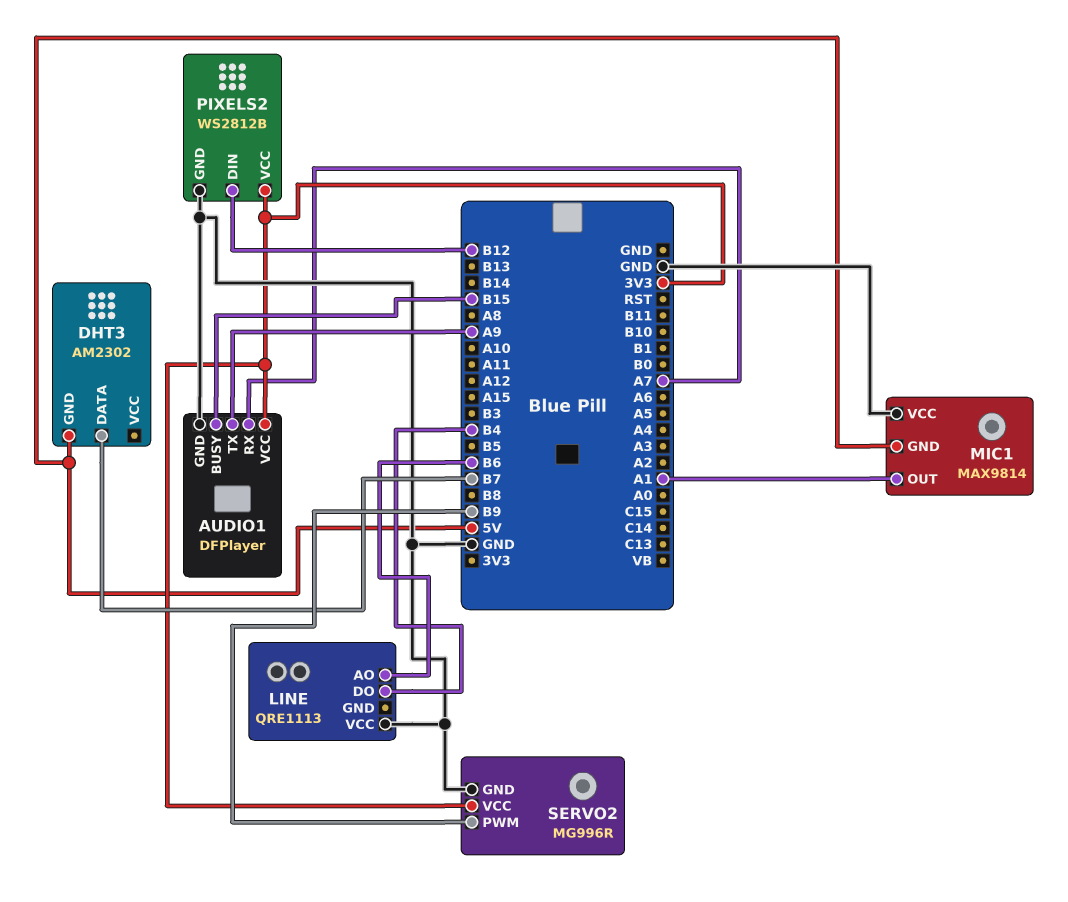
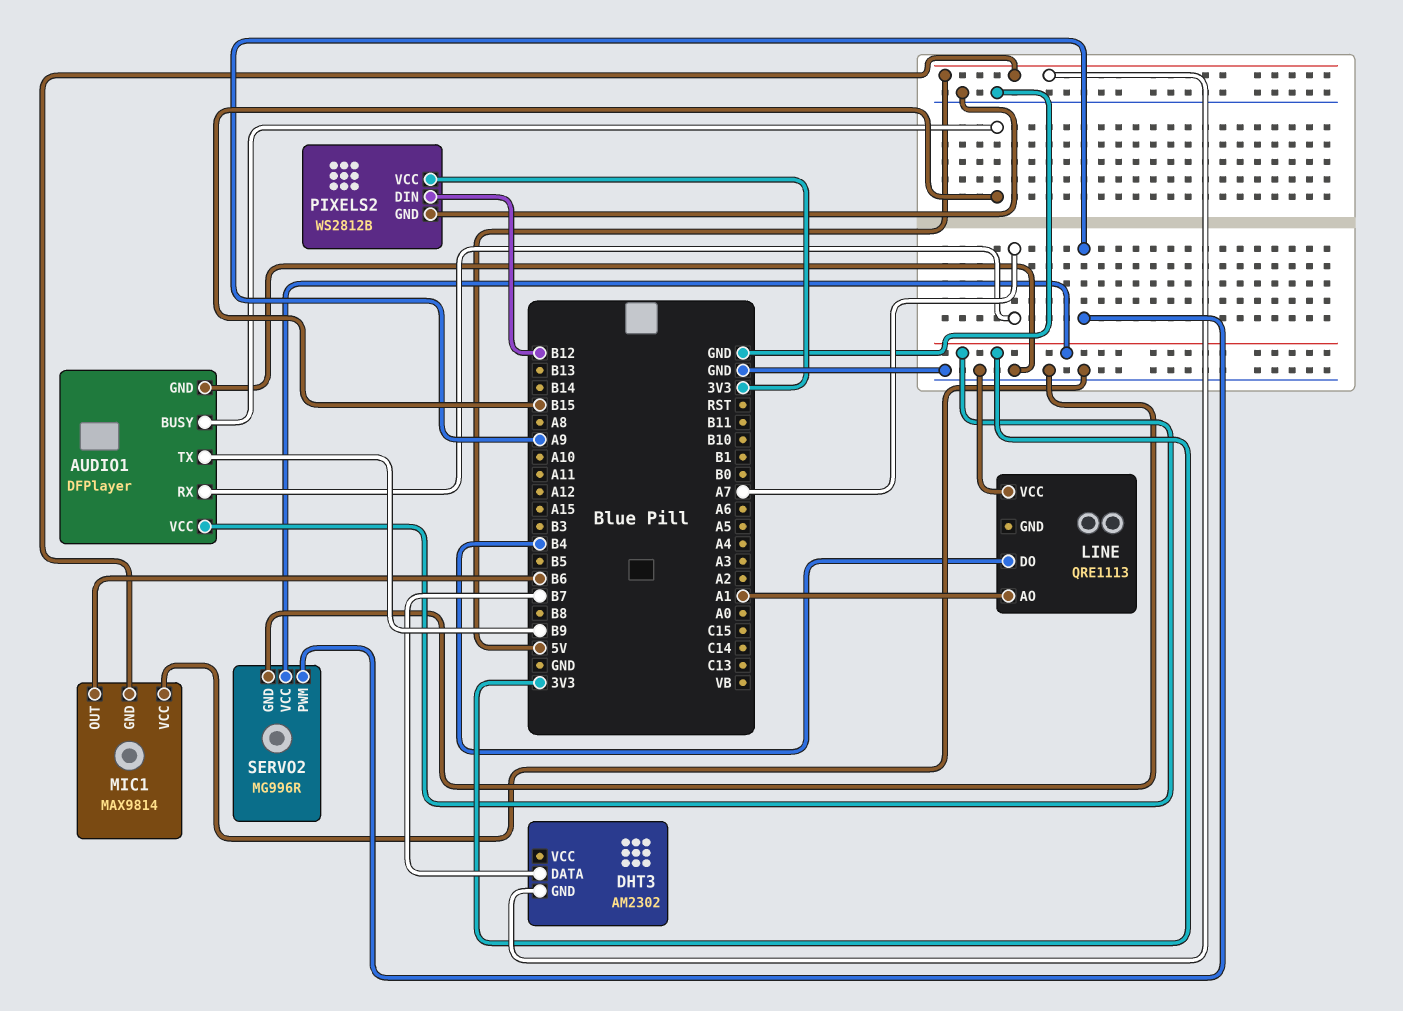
AUDIO1 pin TX: A9 -> B9
LINE pin AO: B6 -> A1
MIC1 pin OUT: A1 -> B6
SERVO2 pin PWM: B9 -> A9

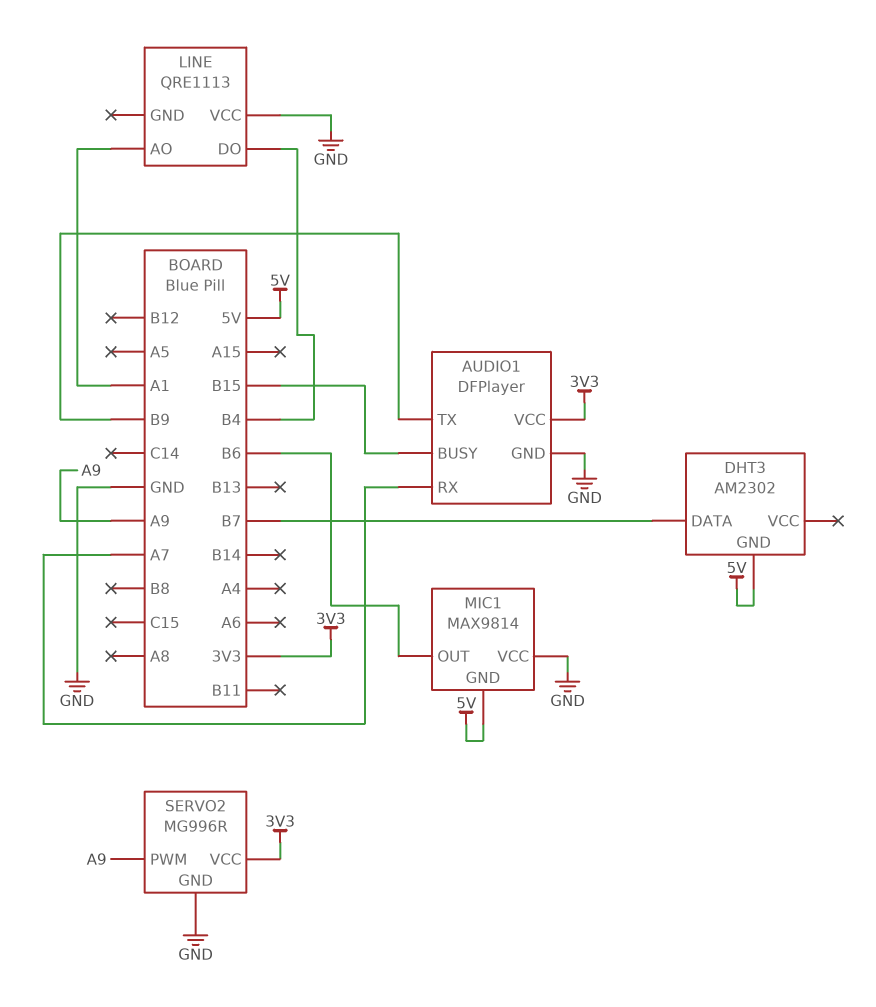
PIXELS2: WS2812B -> none
PIXELS2 pin DIN: B12 -> none
PIXELS2 pin GND: GND -> none
PIXELS2 pin VCC: 3V3 -> none

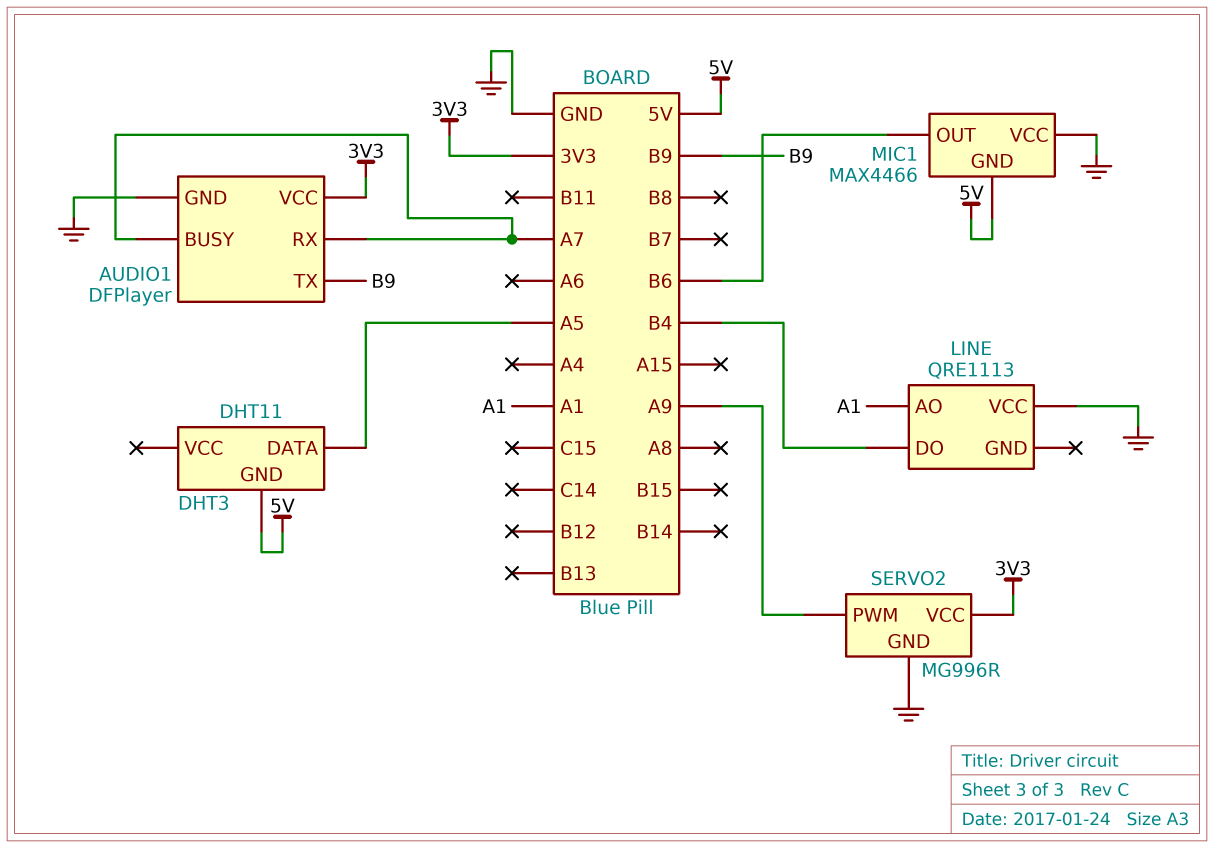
AUDIO1 pin BUSY: B15 -> A7
DHT3: AM2302 -> DHT11
DHT3 pin DATA: B7 -> A5
MIC1: MAX9814 -> MAX4466

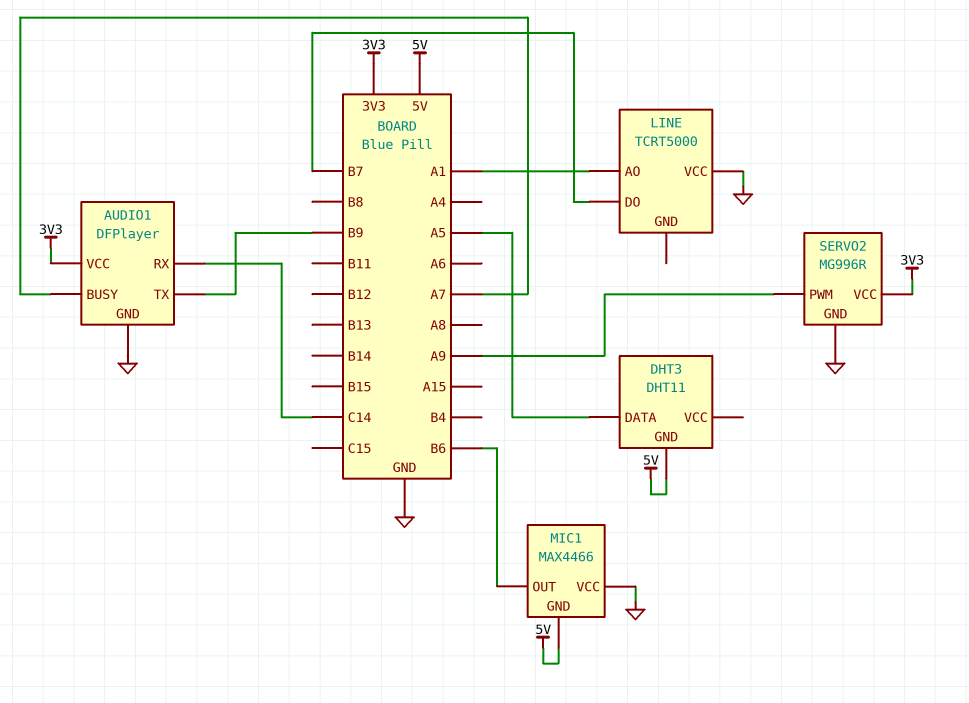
AUDIO1 pin RX: A7 -> C14
LINE: QRE1113 -> TCRT5000
LINE pin DO: B4 -> B7

